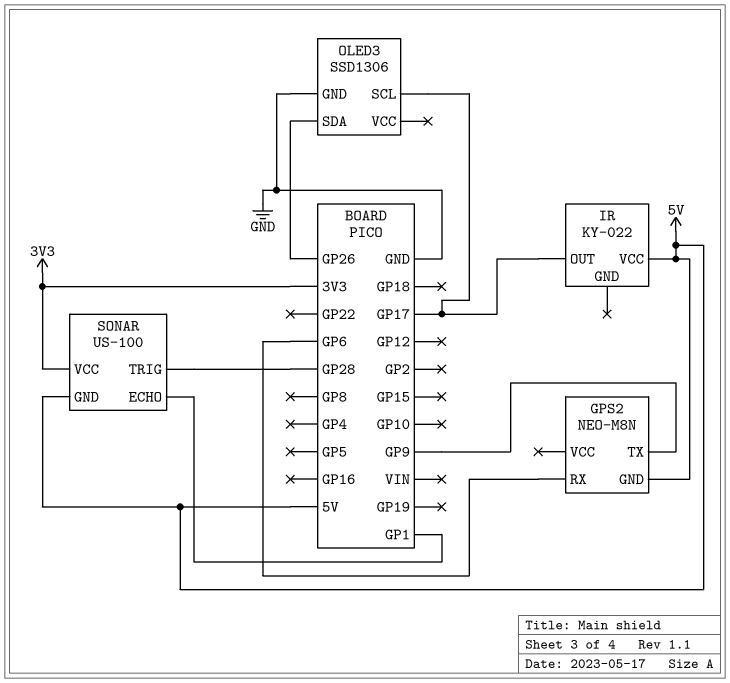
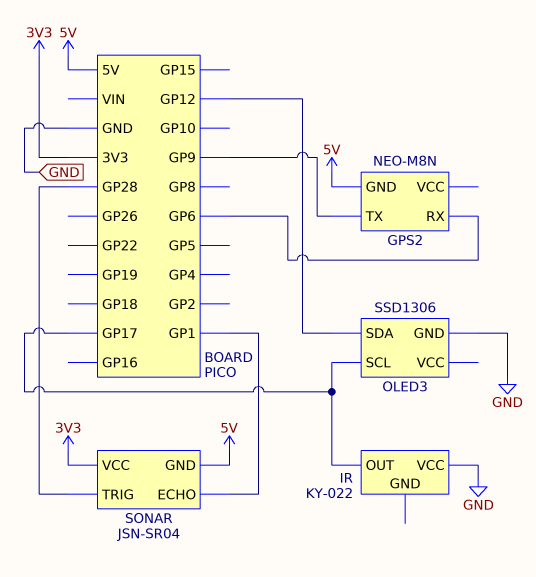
IR pin VCC: 5V -> GND
OLED3 pin SDA: GP26 -> GP12
SONAR: US-100 -> JSN-SR04

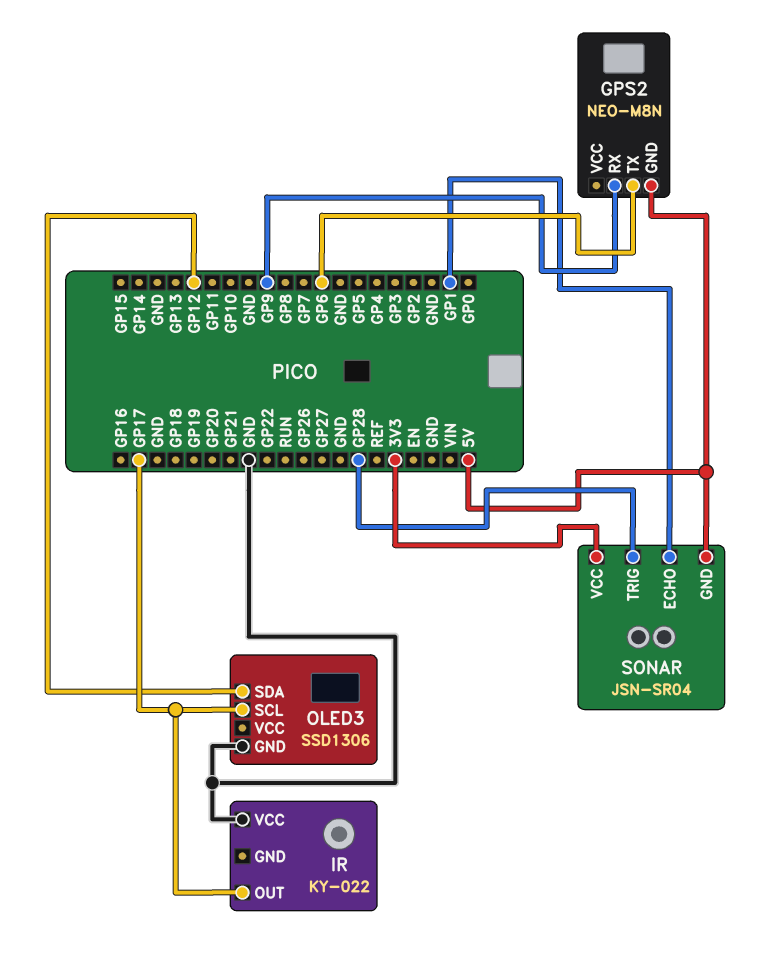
GPS2 pin RX: GP6 -> GP9
GPS2 pin TX: GP9 -> GP6

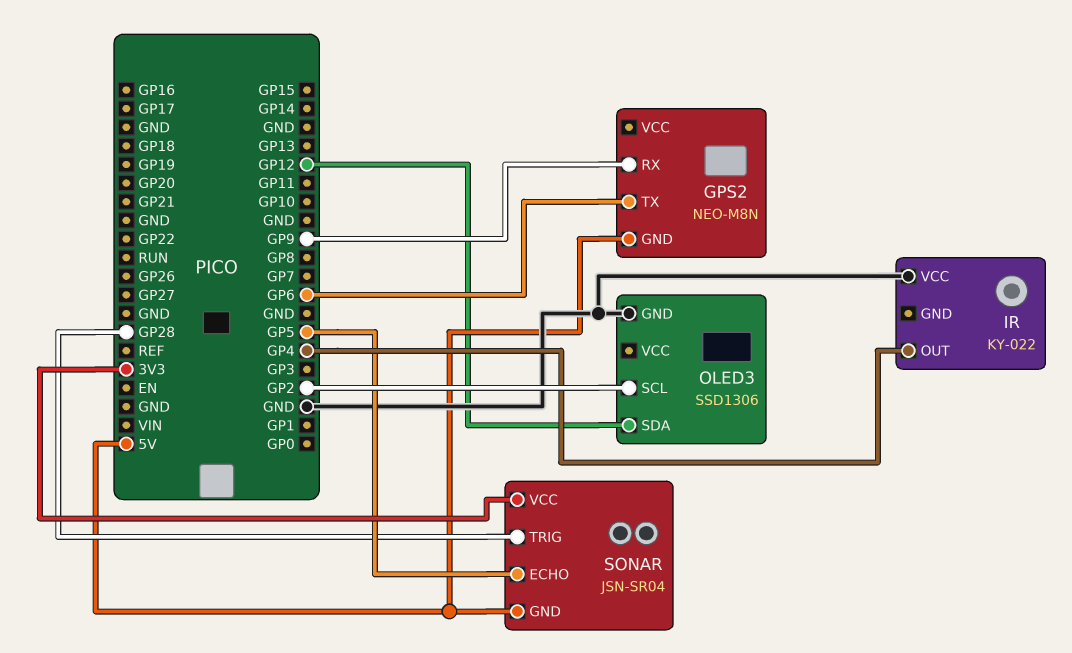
IR pin OUT: GP17 -> GP4
OLED3 pin SCL: GP17 -> GP2
SONAR pin ECHO: GP1 -> GP5

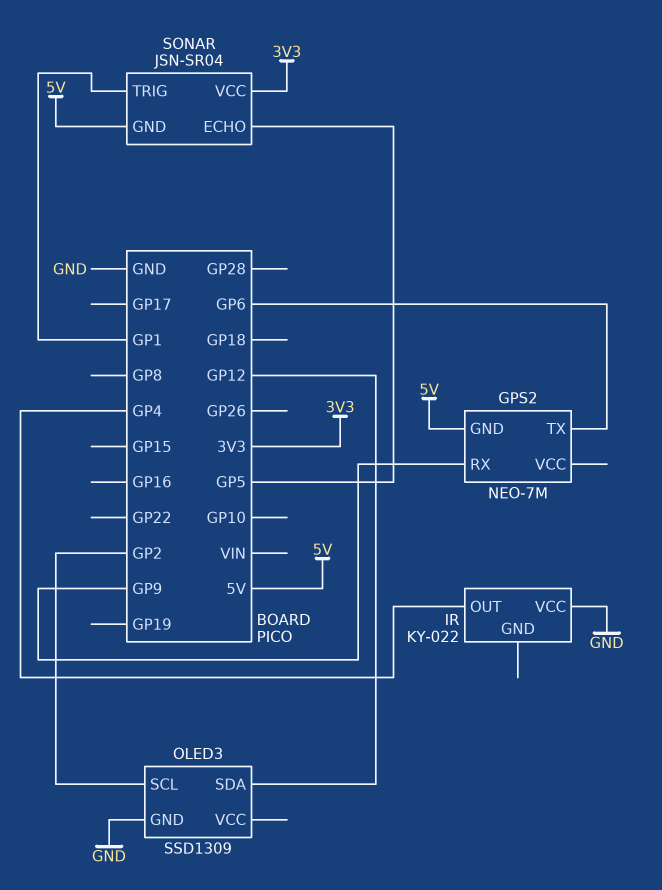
GPS2: NEO-M8N -> NEO-7M
OLED3: SSD1306 -> SSD1309
SONAR pin TRIG: GP28 -> GP1

